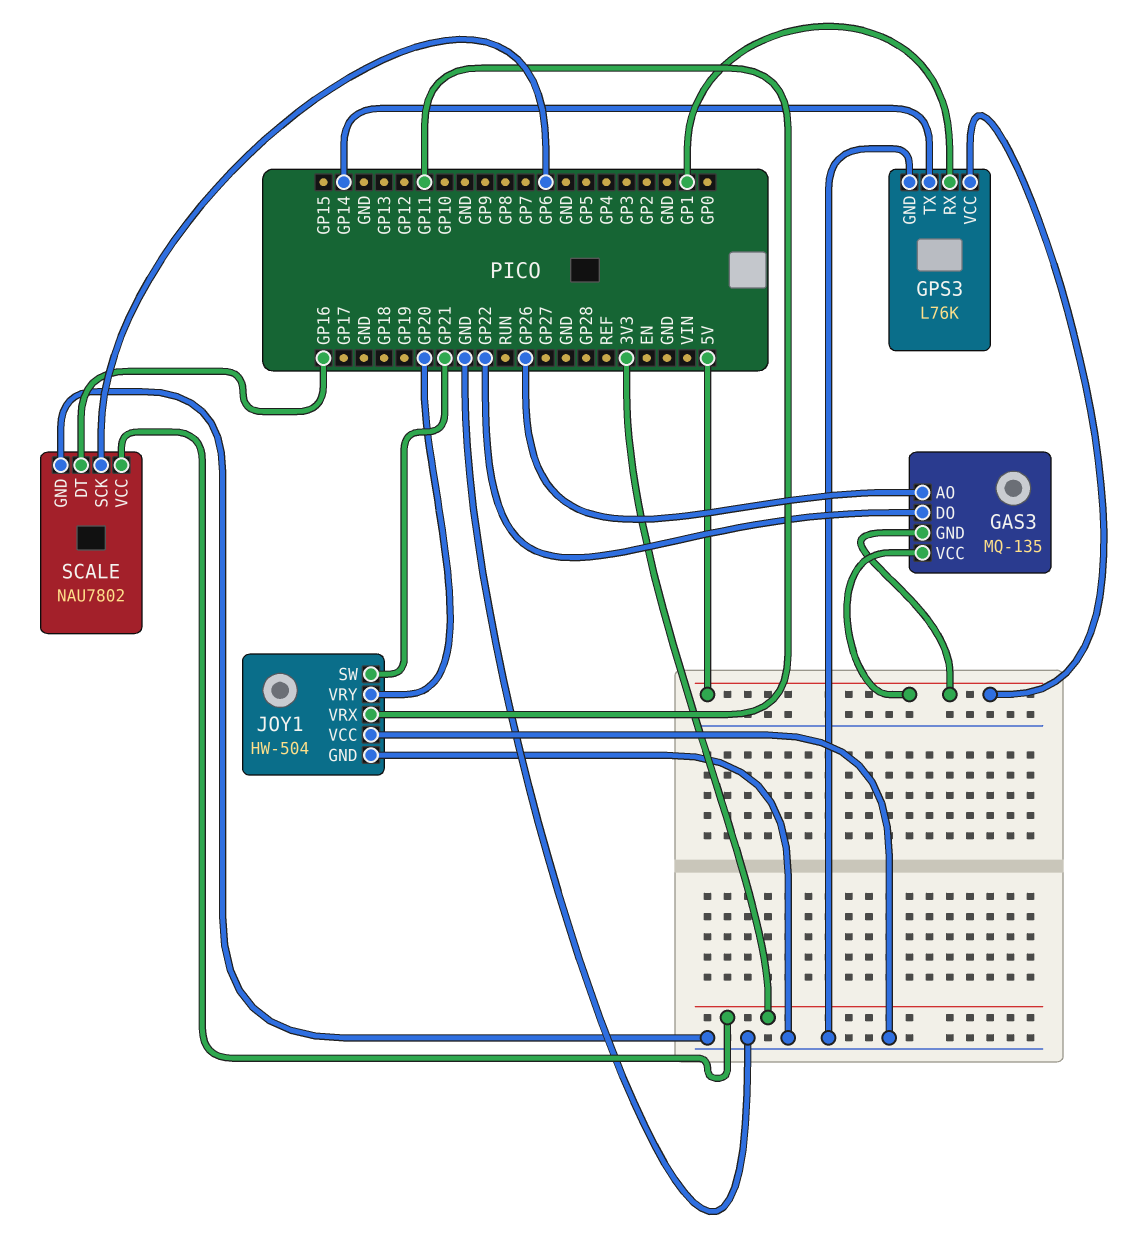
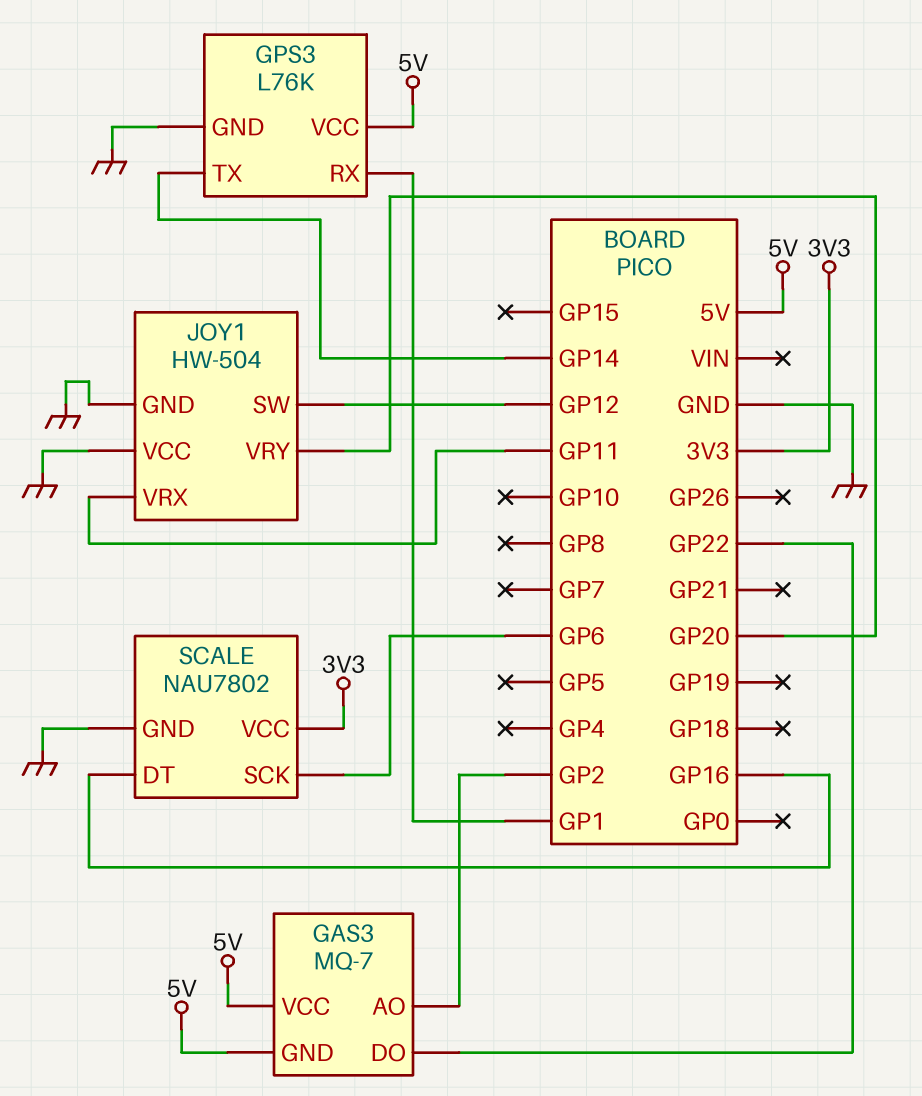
GAS3: MQ-135 -> MQ-7
GAS3 pin AO: GP26 -> GP2
JOY1 pin SW: GP21 -> GP12

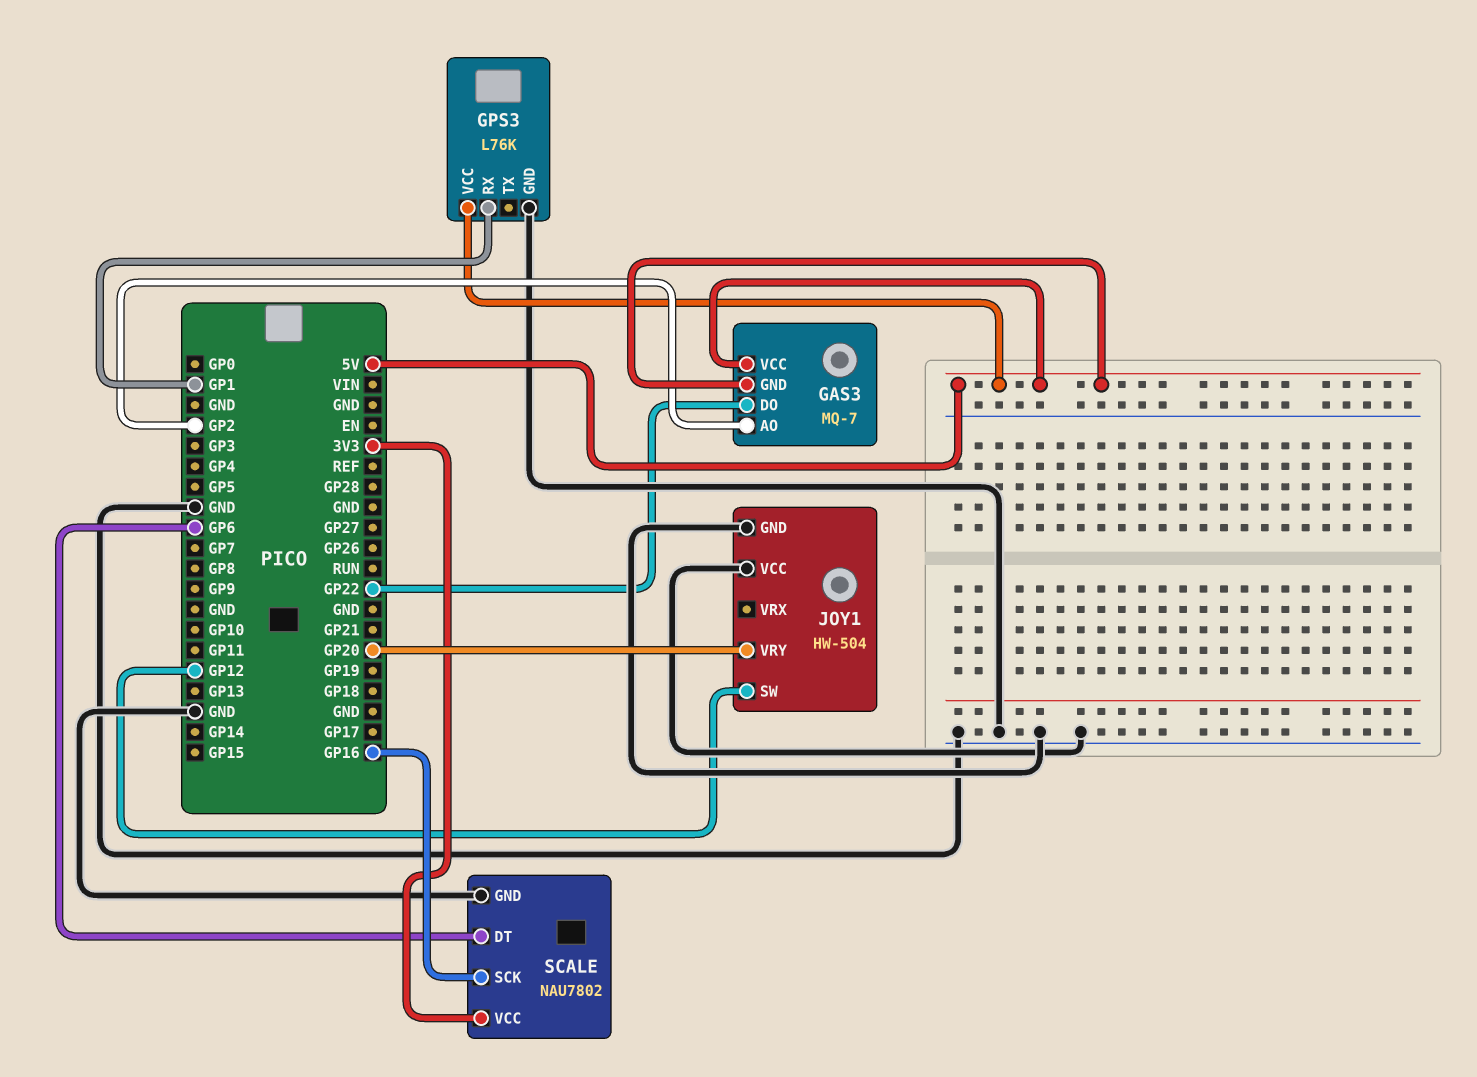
GPS3 pin TX: GP14 -> none
JOY1 pin VRX: GP11 -> none
SCALE pin DT: GP16 -> GP6
SCALE pin SCK: GP6 -> GP16

